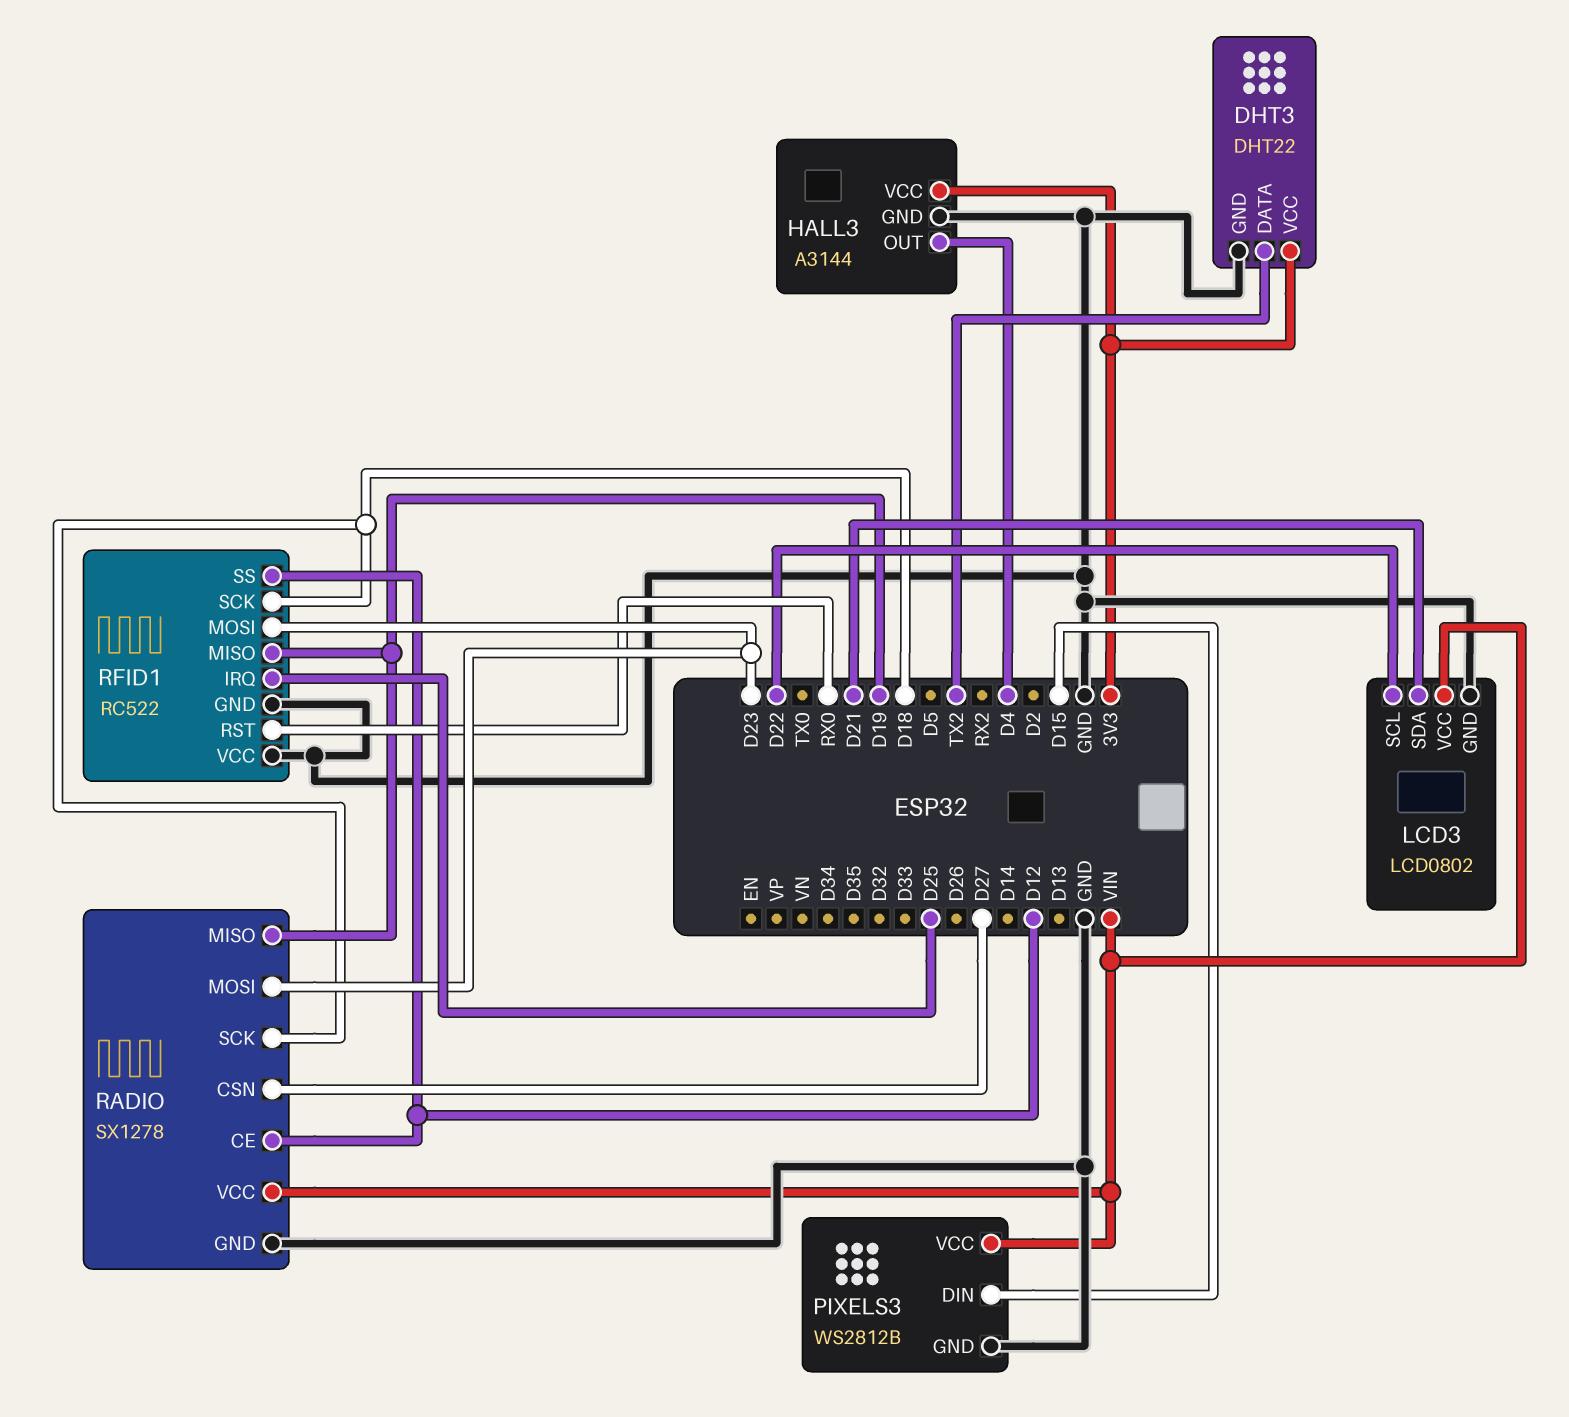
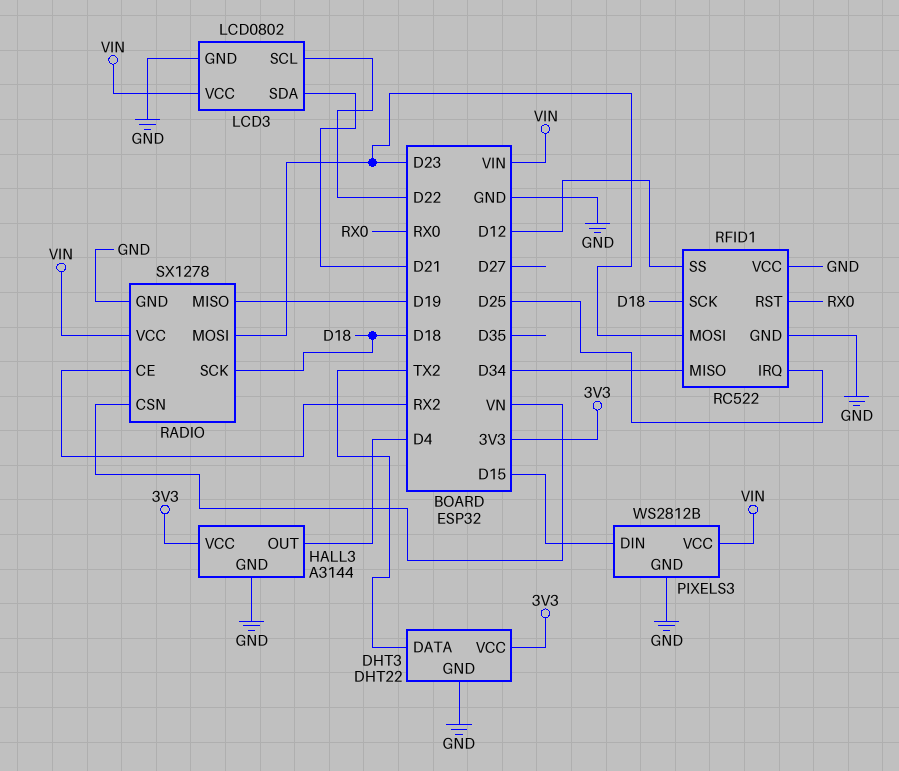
RADIO pin CE: D12 -> RX2
RADIO pin CSN: D27 -> VN
RFID1 pin MISO: D19 -> D34

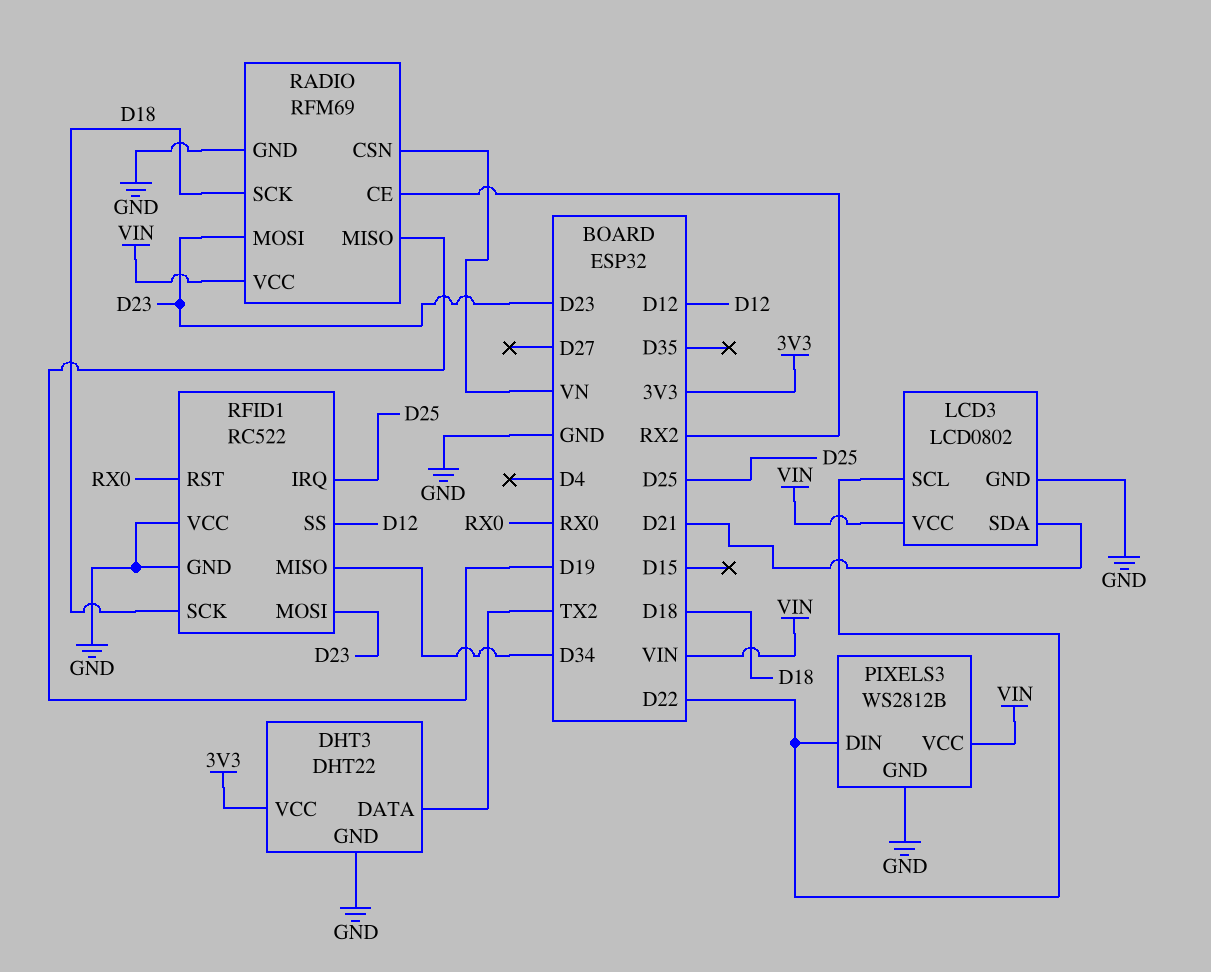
HALL3: A3144 -> none
HALL3 pin GND: GND -> none
HALL3 pin OUT: D4 -> none
HALL3 pin VCC: 3V3 -> none
PIXELS3 pin DIN: D15 -> D22
RADIO: SX1278 -> RFM69

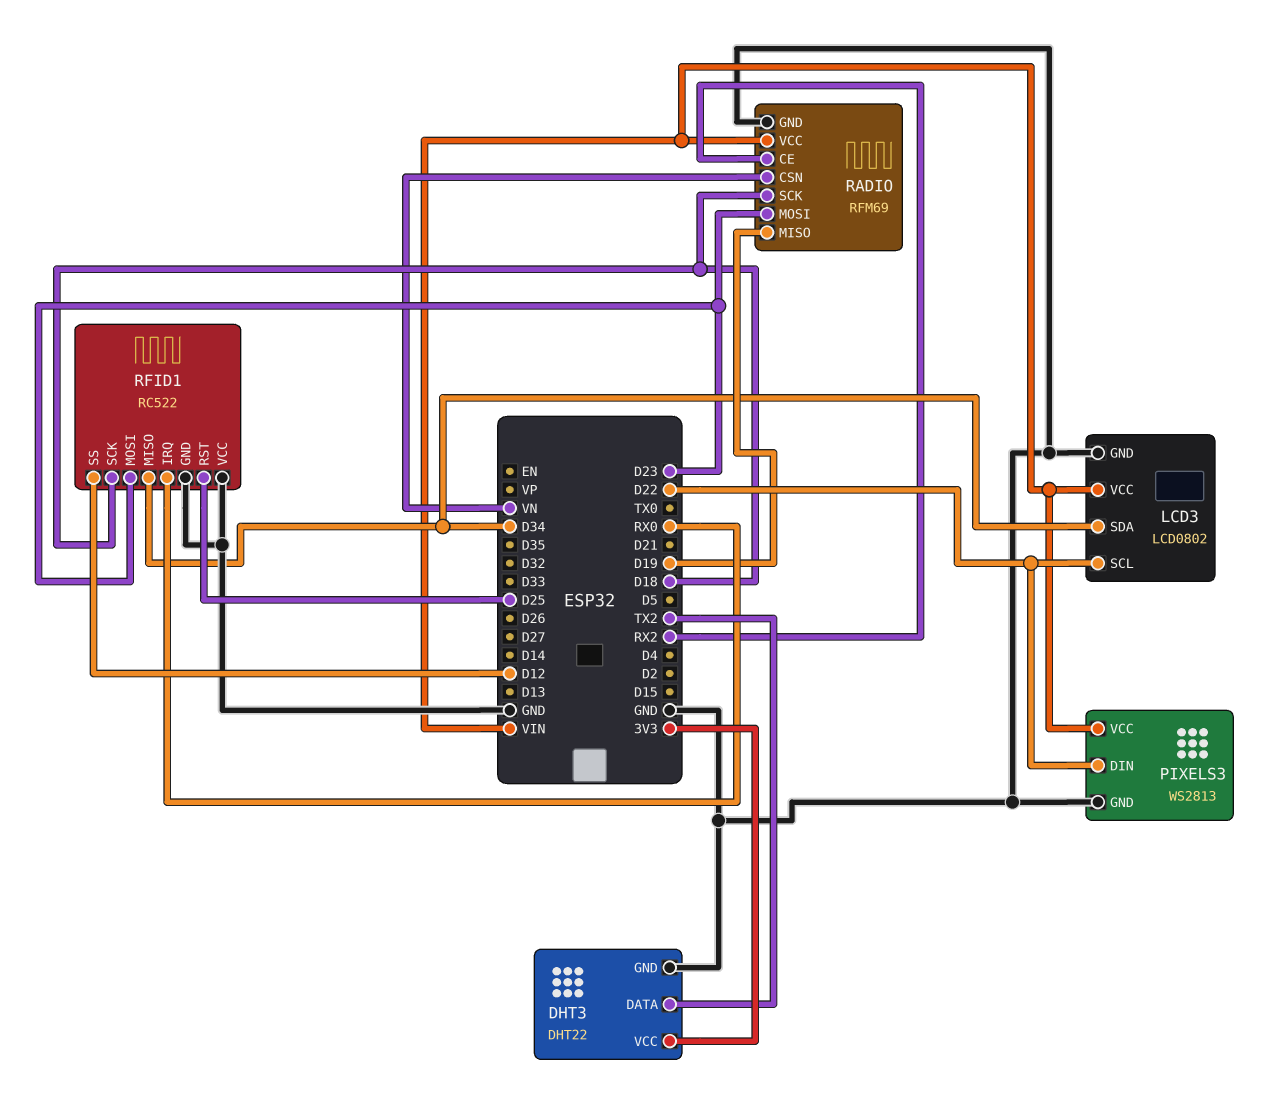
LCD3 pin SDA: D21 -> D34
PIXELS3: WS2812B -> WS2813
RFID1 pin IRQ: D25 -> RX0
RFID1 pin RST: RX0 -> D25

